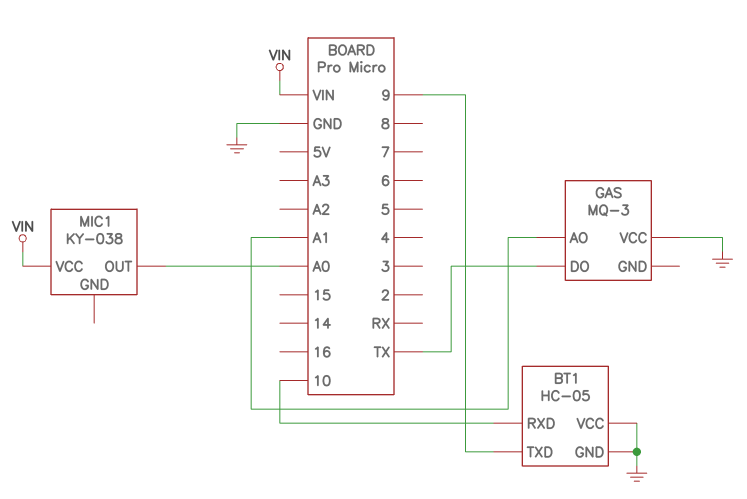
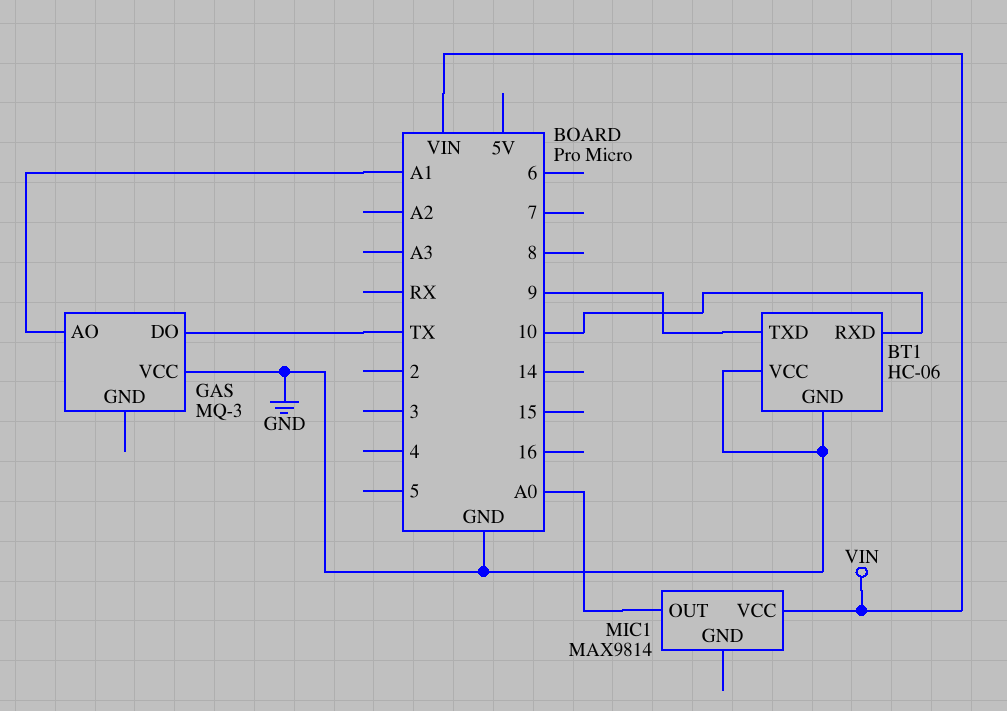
BT1: HC-05 -> HC-06
MIC1: KY-038 -> MAX9814

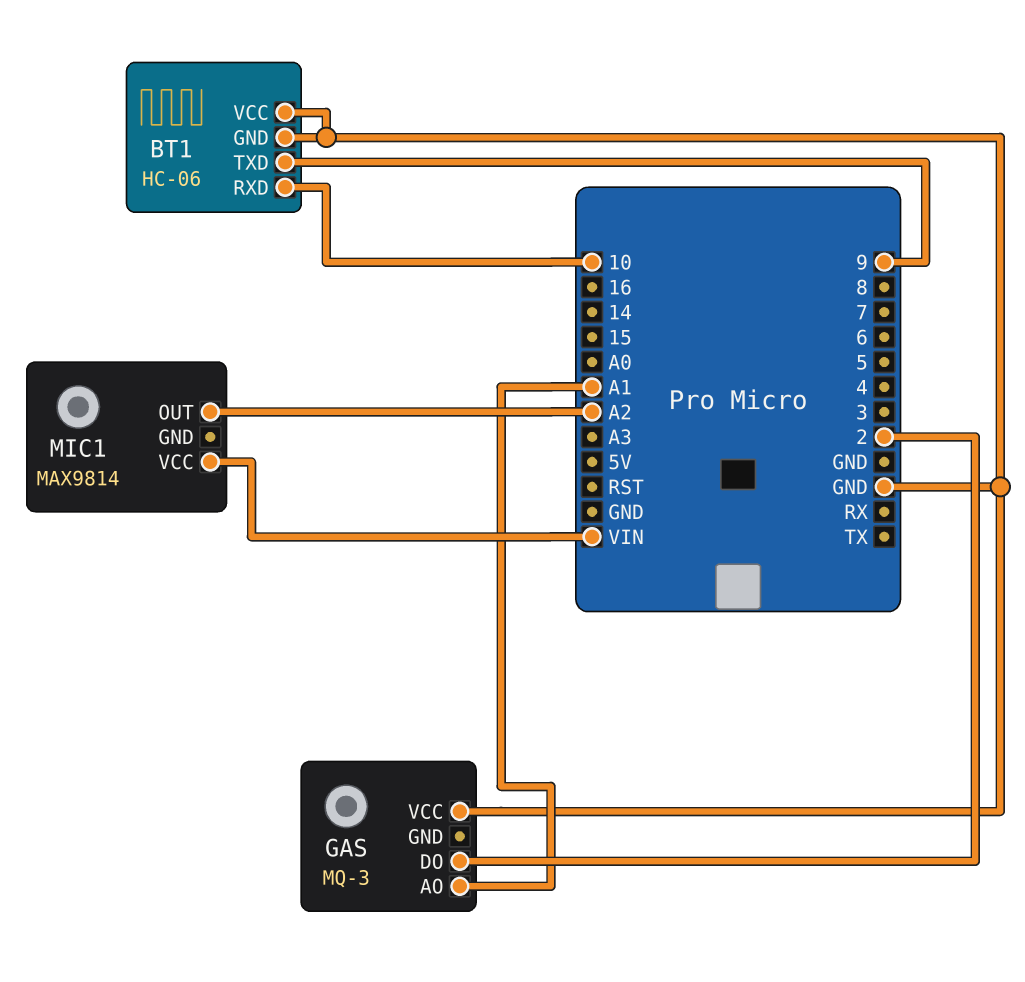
GAS pin DO: TX -> 2
MIC1 pin OUT: A0 -> A2

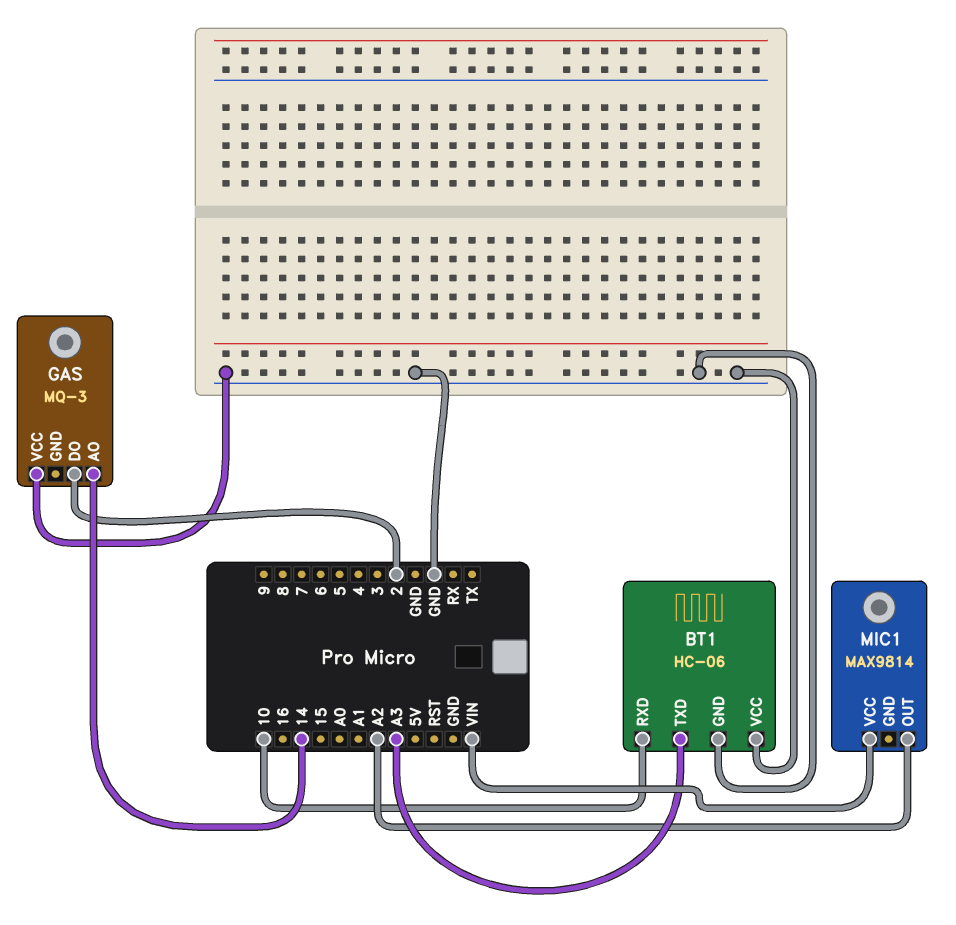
BT1 pin TXD: 9 -> A3
GAS pin AO: A1 -> 14

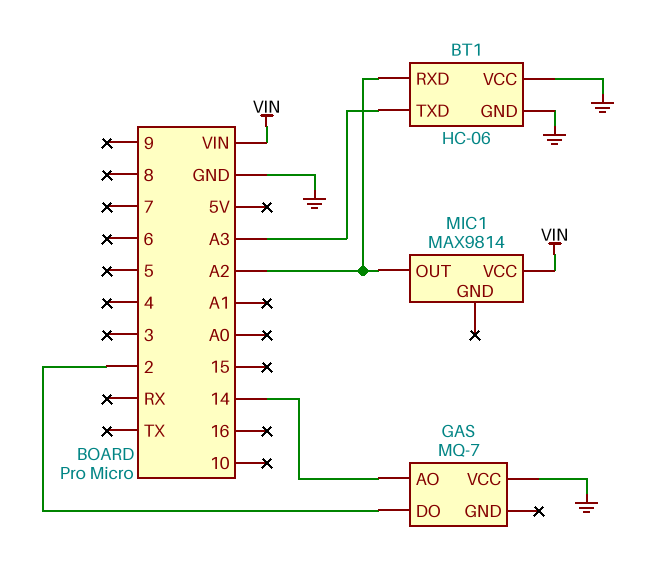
BT1 pin RXD: 10 -> A2
GAS: MQ-3 -> MQ-7

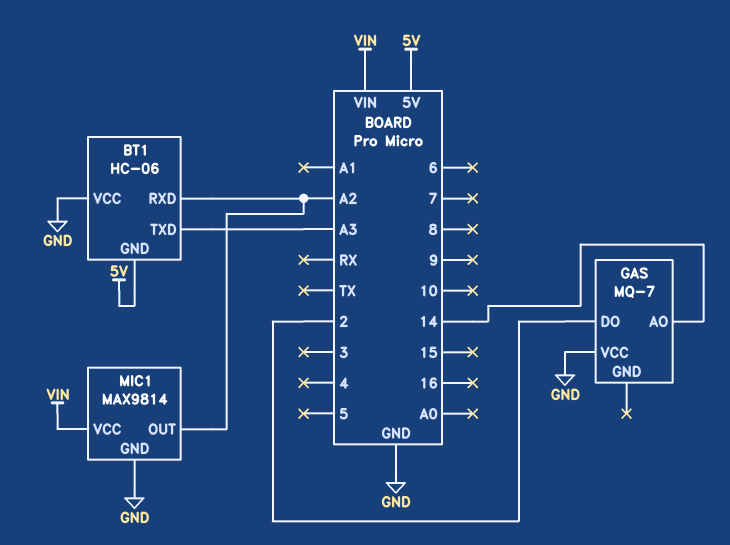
BT1 pin GND: GND -> 5V
MIC1 pin GND: none -> GND

